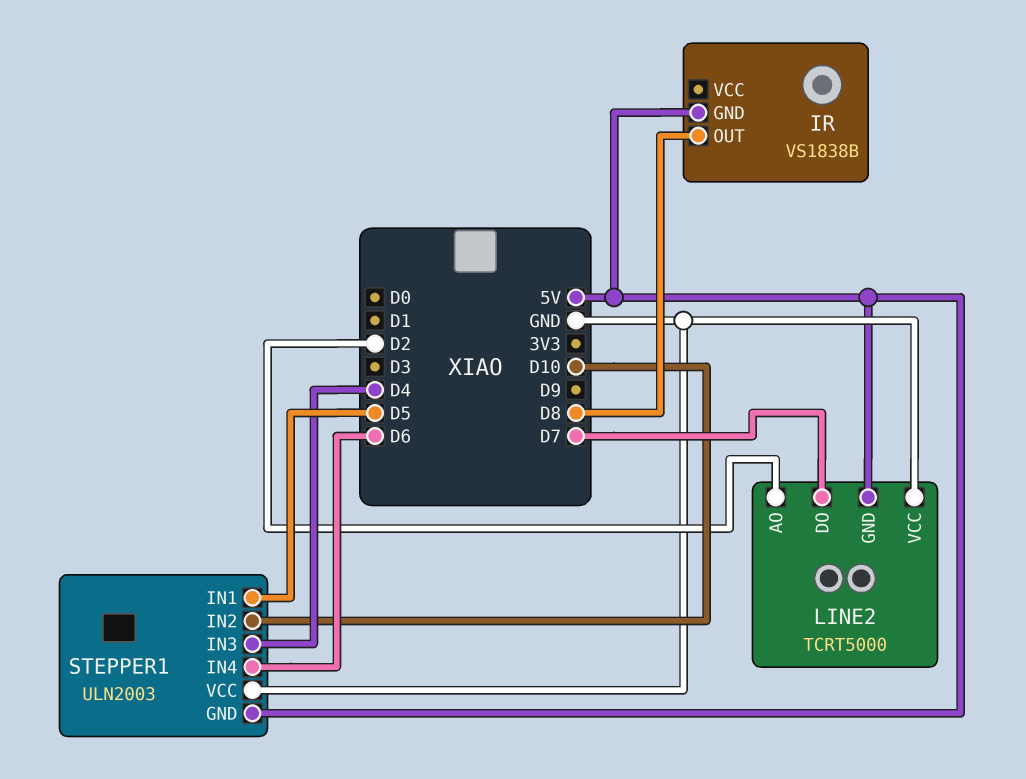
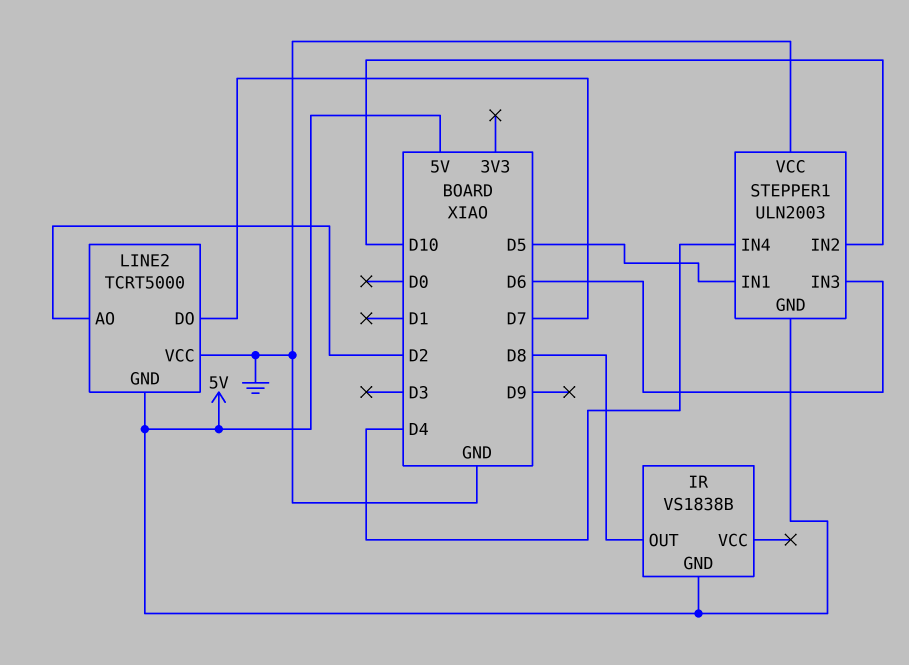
STEPPER1 pin IN3: D4 -> D6
STEPPER1 pin IN4: D6 -> D4

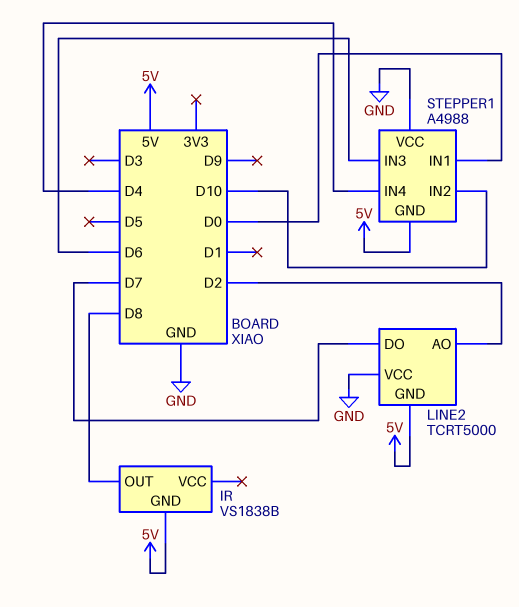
STEPPER1: ULN2003 -> A4988
STEPPER1 pin IN1: D5 -> D0

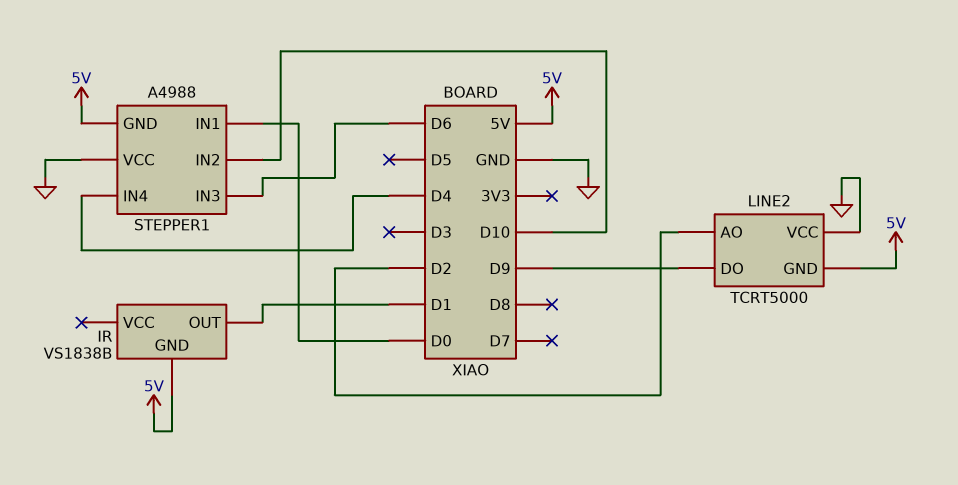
IR pin OUT: D8 -> D1
LINE2 pin DO: D7 -> D9

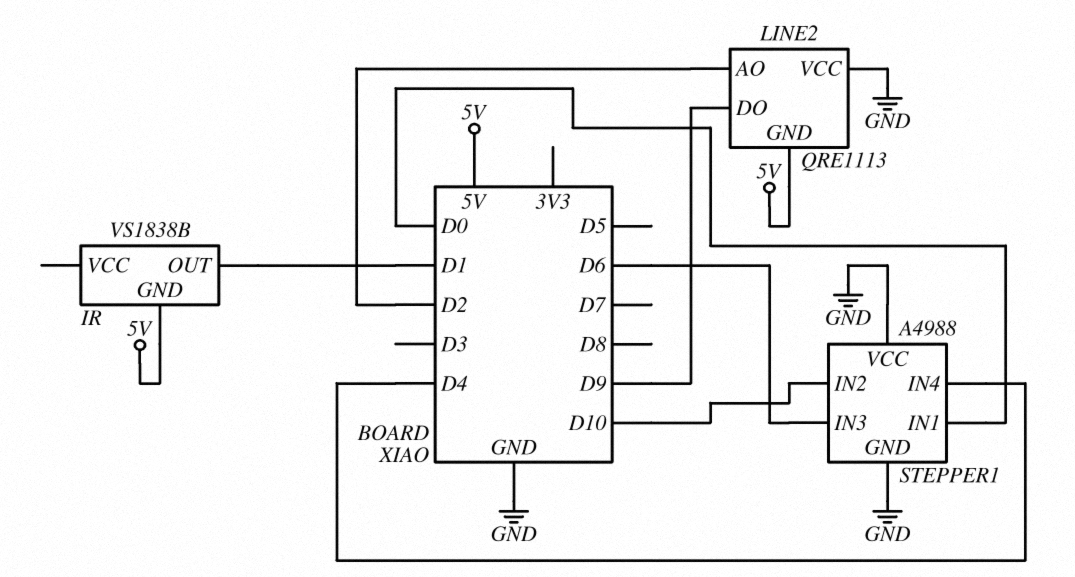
LINE2: TCRT5000 -> QRE1113
STEPPER1 pin GND: 5V -> GND

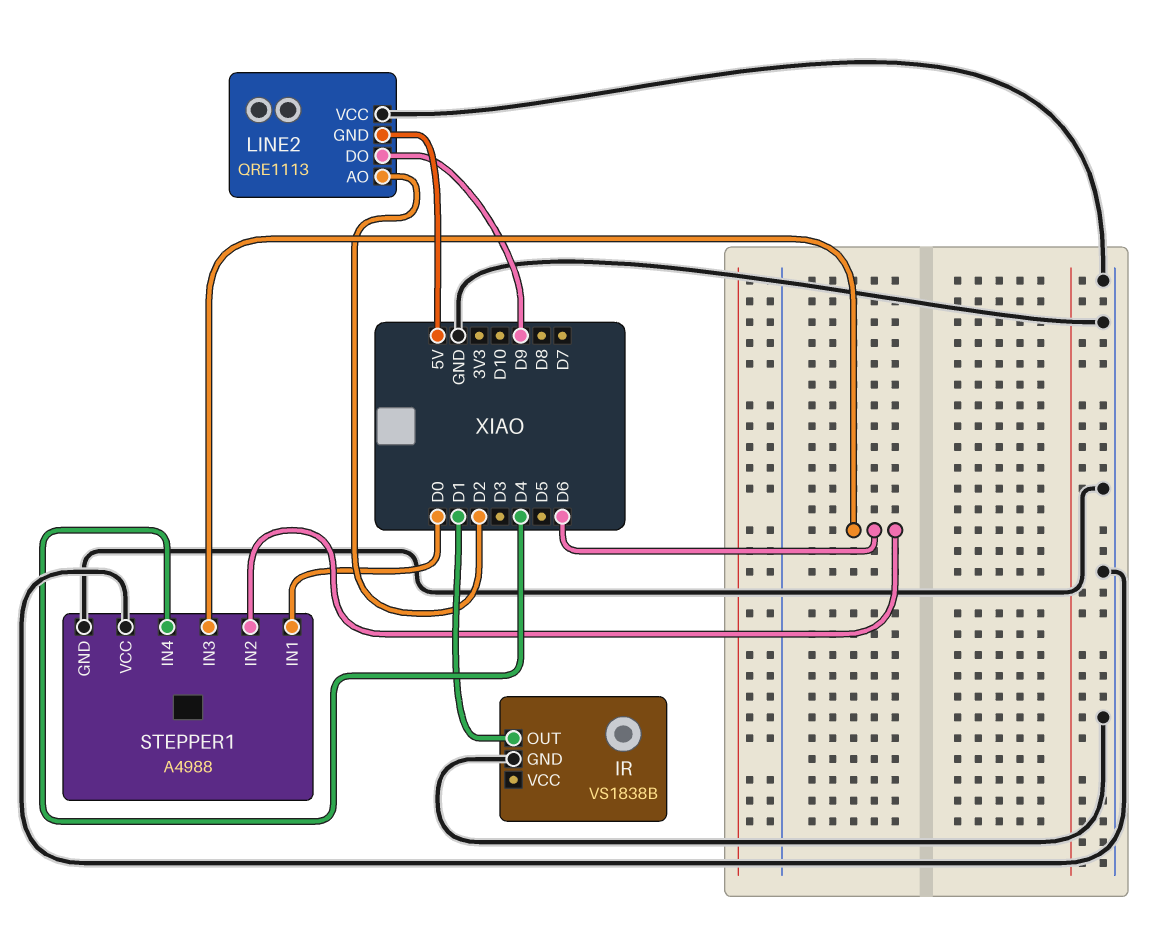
IR pin GND: 5V -> GND
STEPPER1 pin IN2: D10 -> D6

